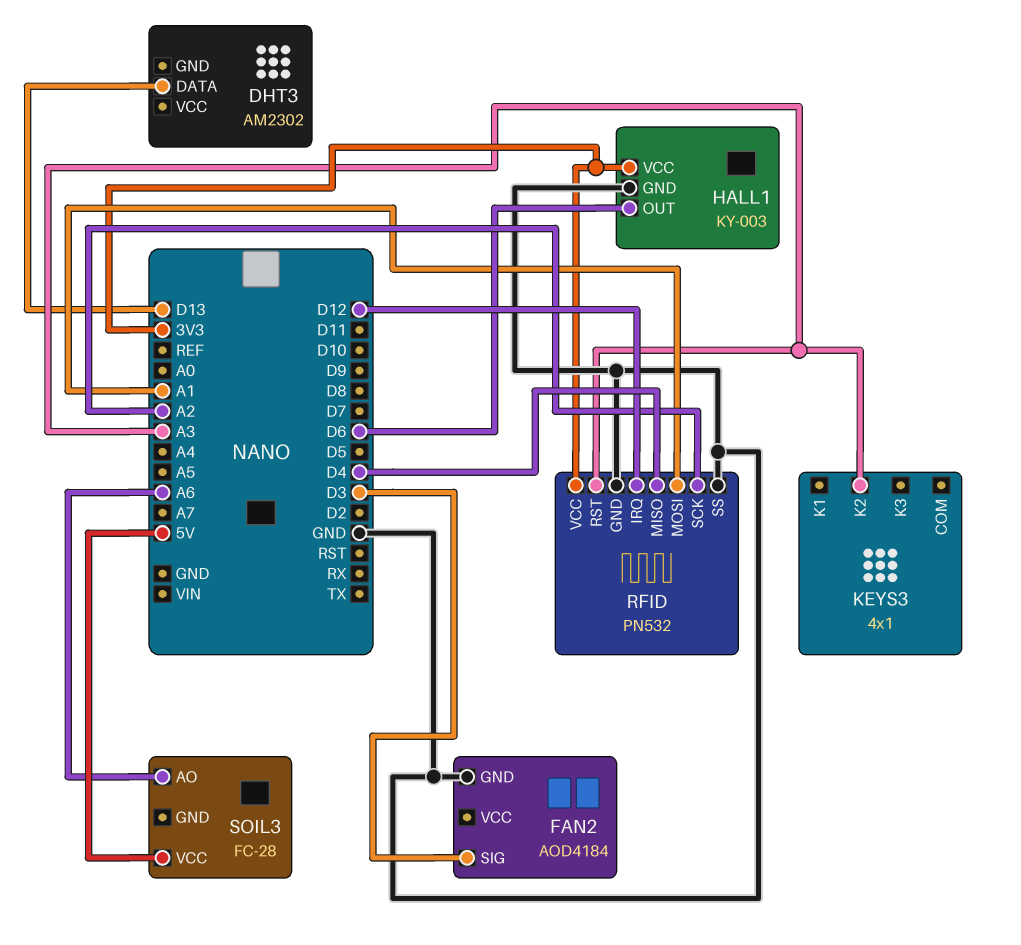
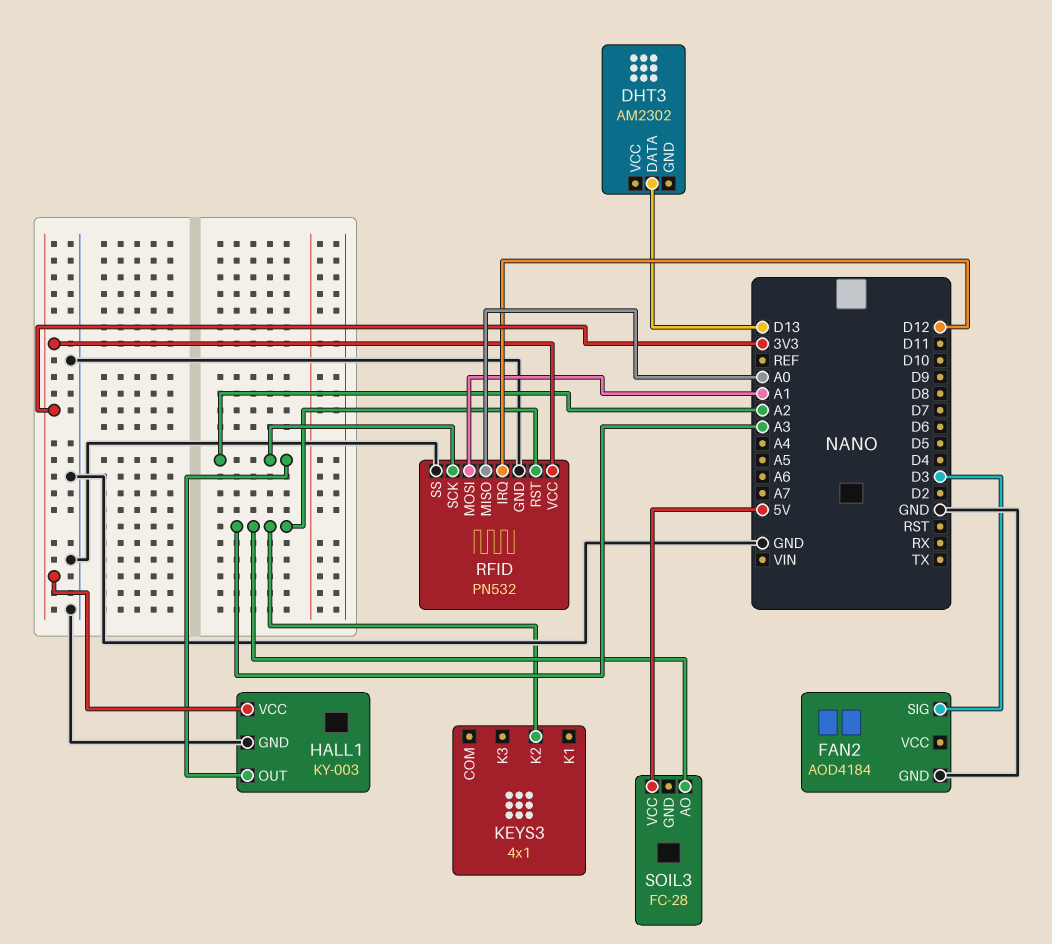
HALL1 pin OUT: D6 -> A2
RFID pin MISO: D4 -> A0
SOIL3 pin AO: A6 -> A3

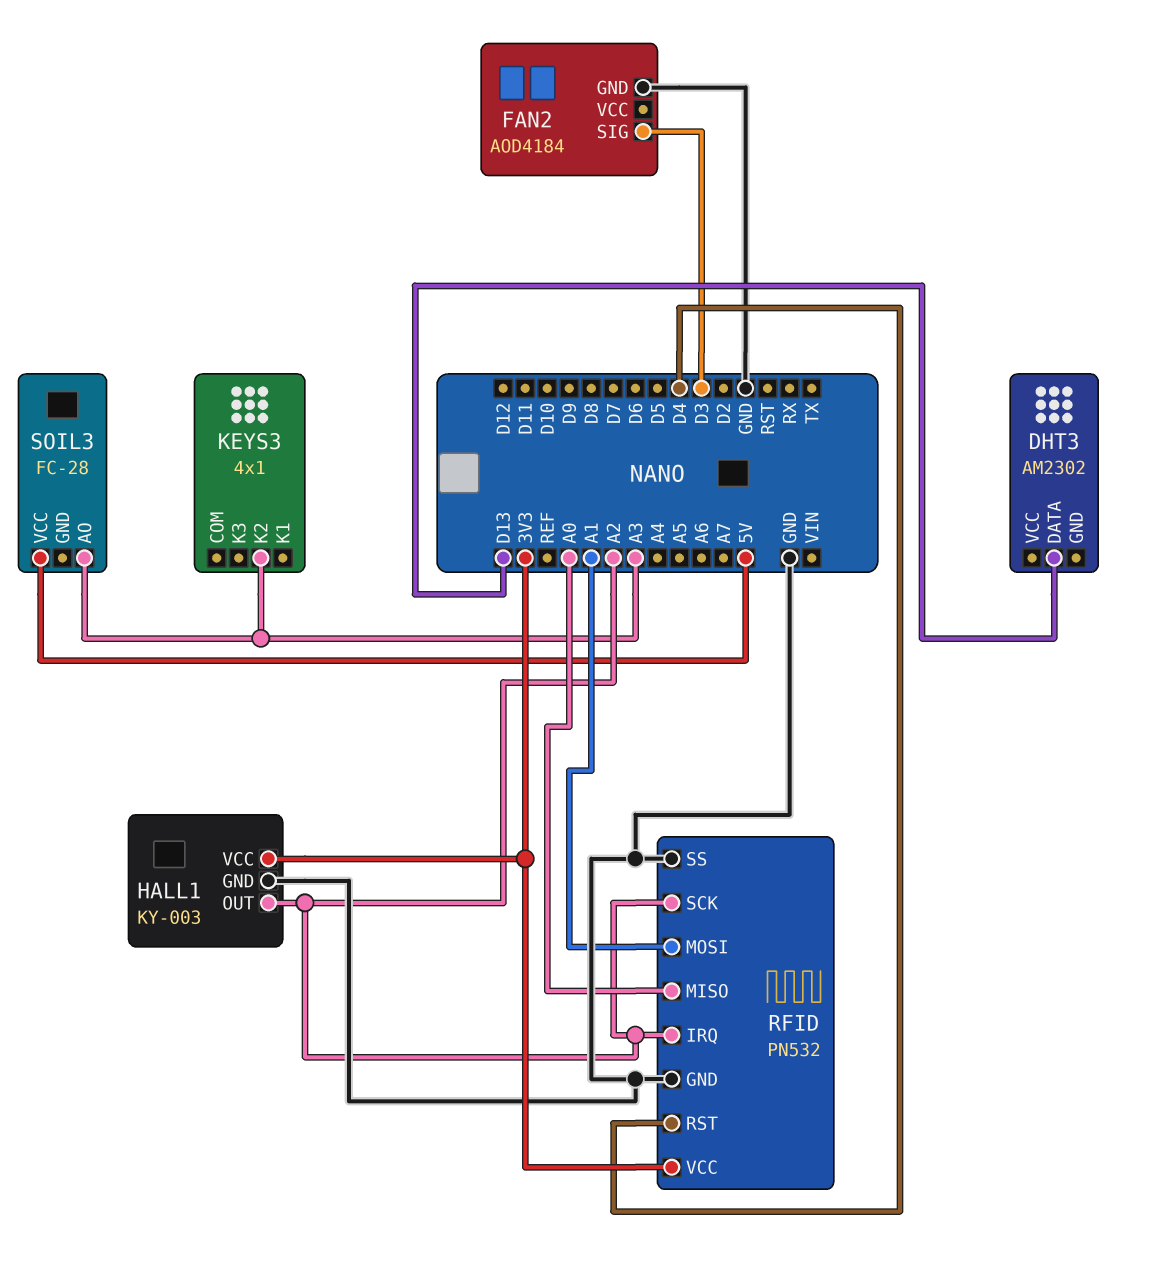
RFID pin IRQ: D12 -> A2
RFID pin RST: A3 -> D4

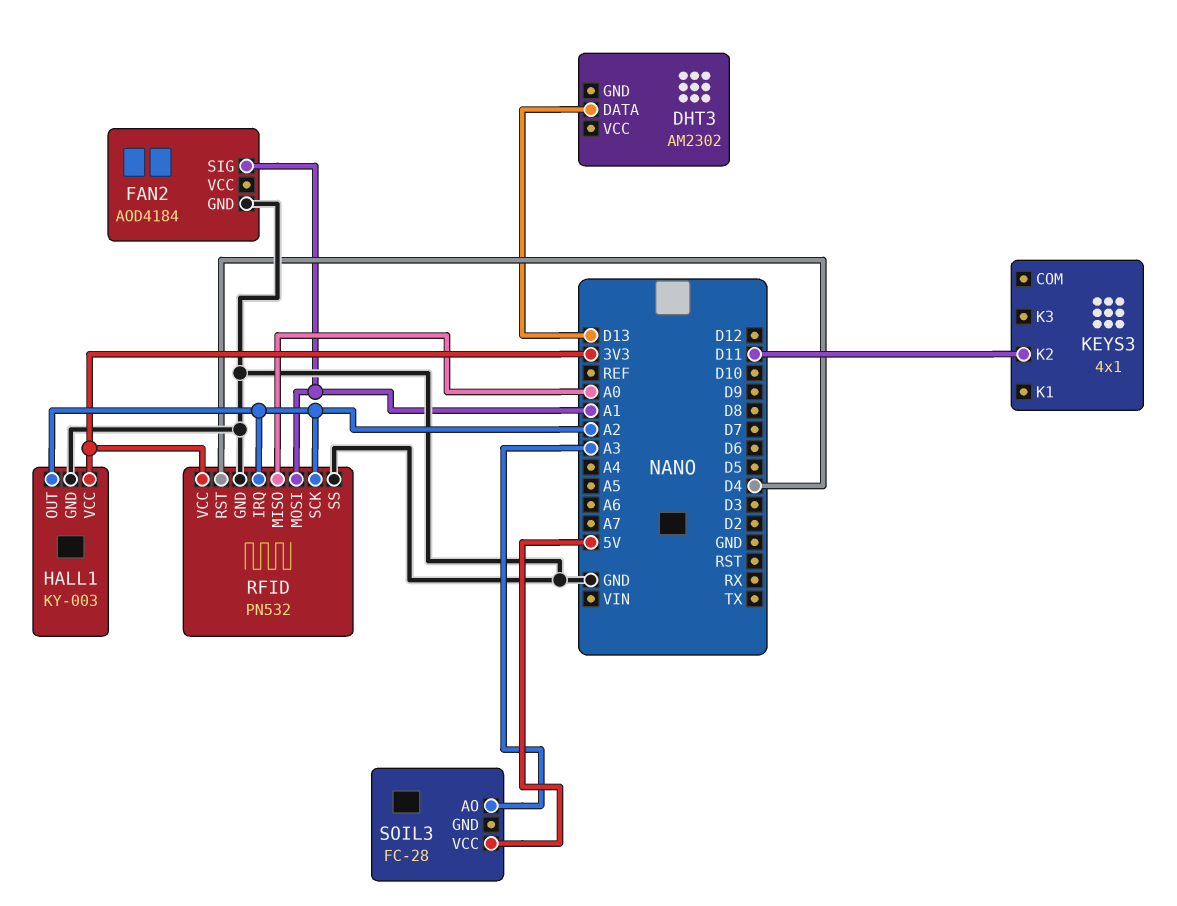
FAN2 pin SIG: D3 -> A1
KEYS3 pin K2: A3 -> D11

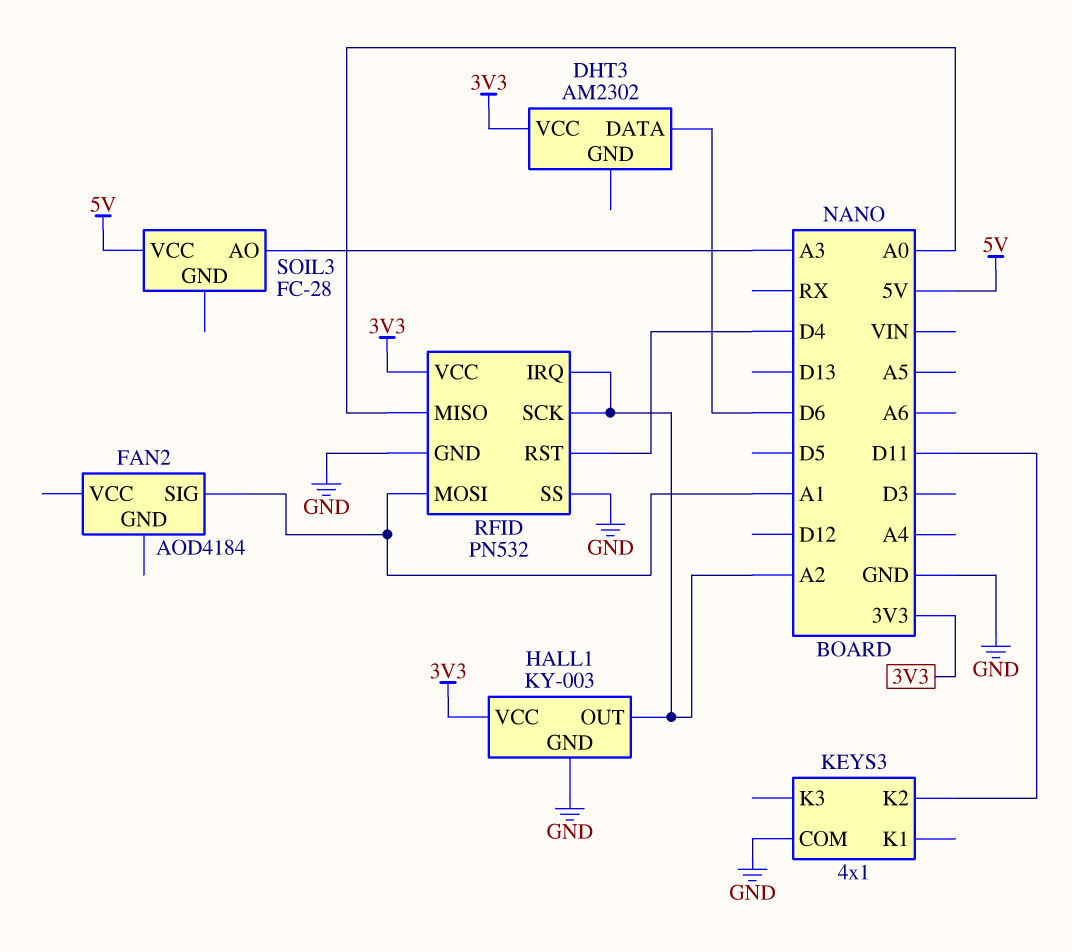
DHT3 pin DATA: D13 -> D6
DHT3 pin VCC: none -> 3V3
FAN2 pin GND: GND -> none
KEYS3 pin COM: none -> GND

